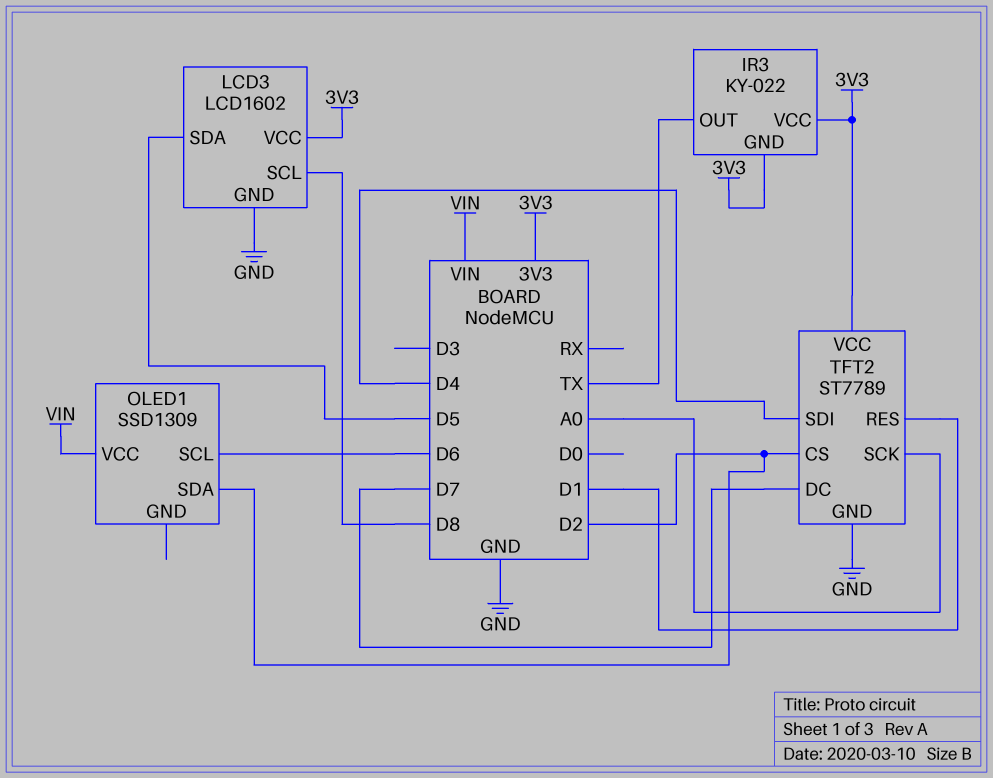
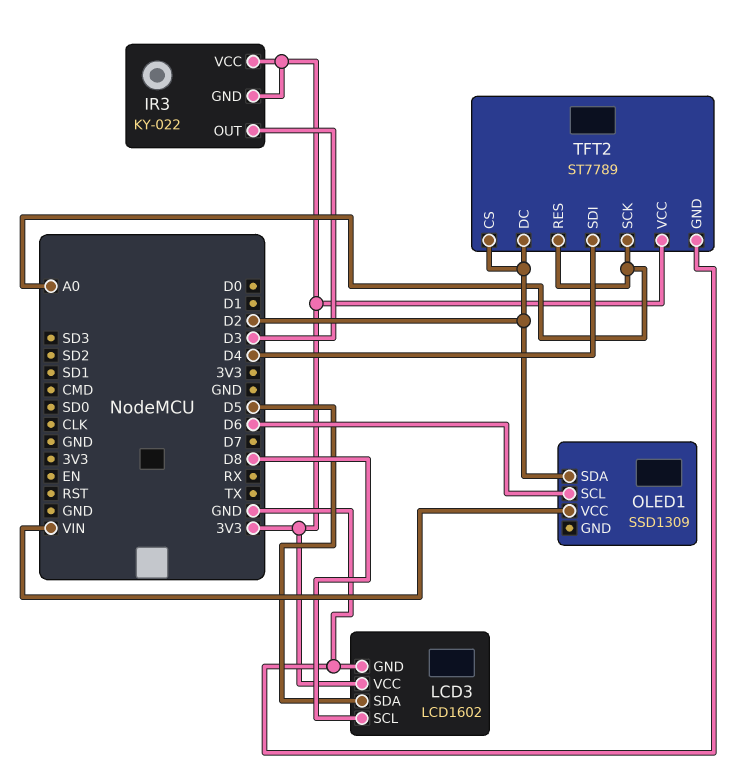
IR3 pin OUT: TX -> D3
TFT2 pin DC: D7 -> D2
TFT2 pin RES: D1 -> A0

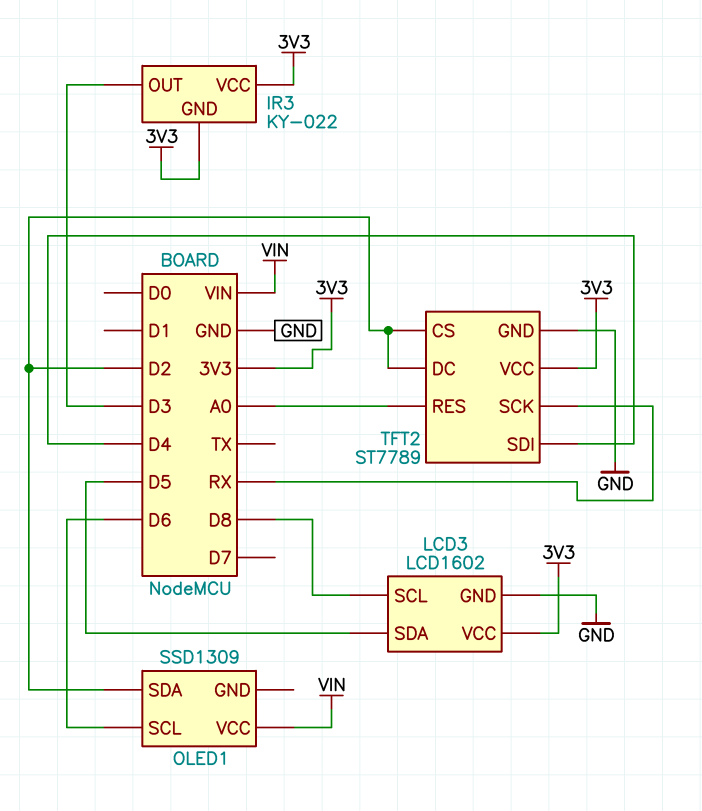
TFT2 pin SCK: A0 -> RX

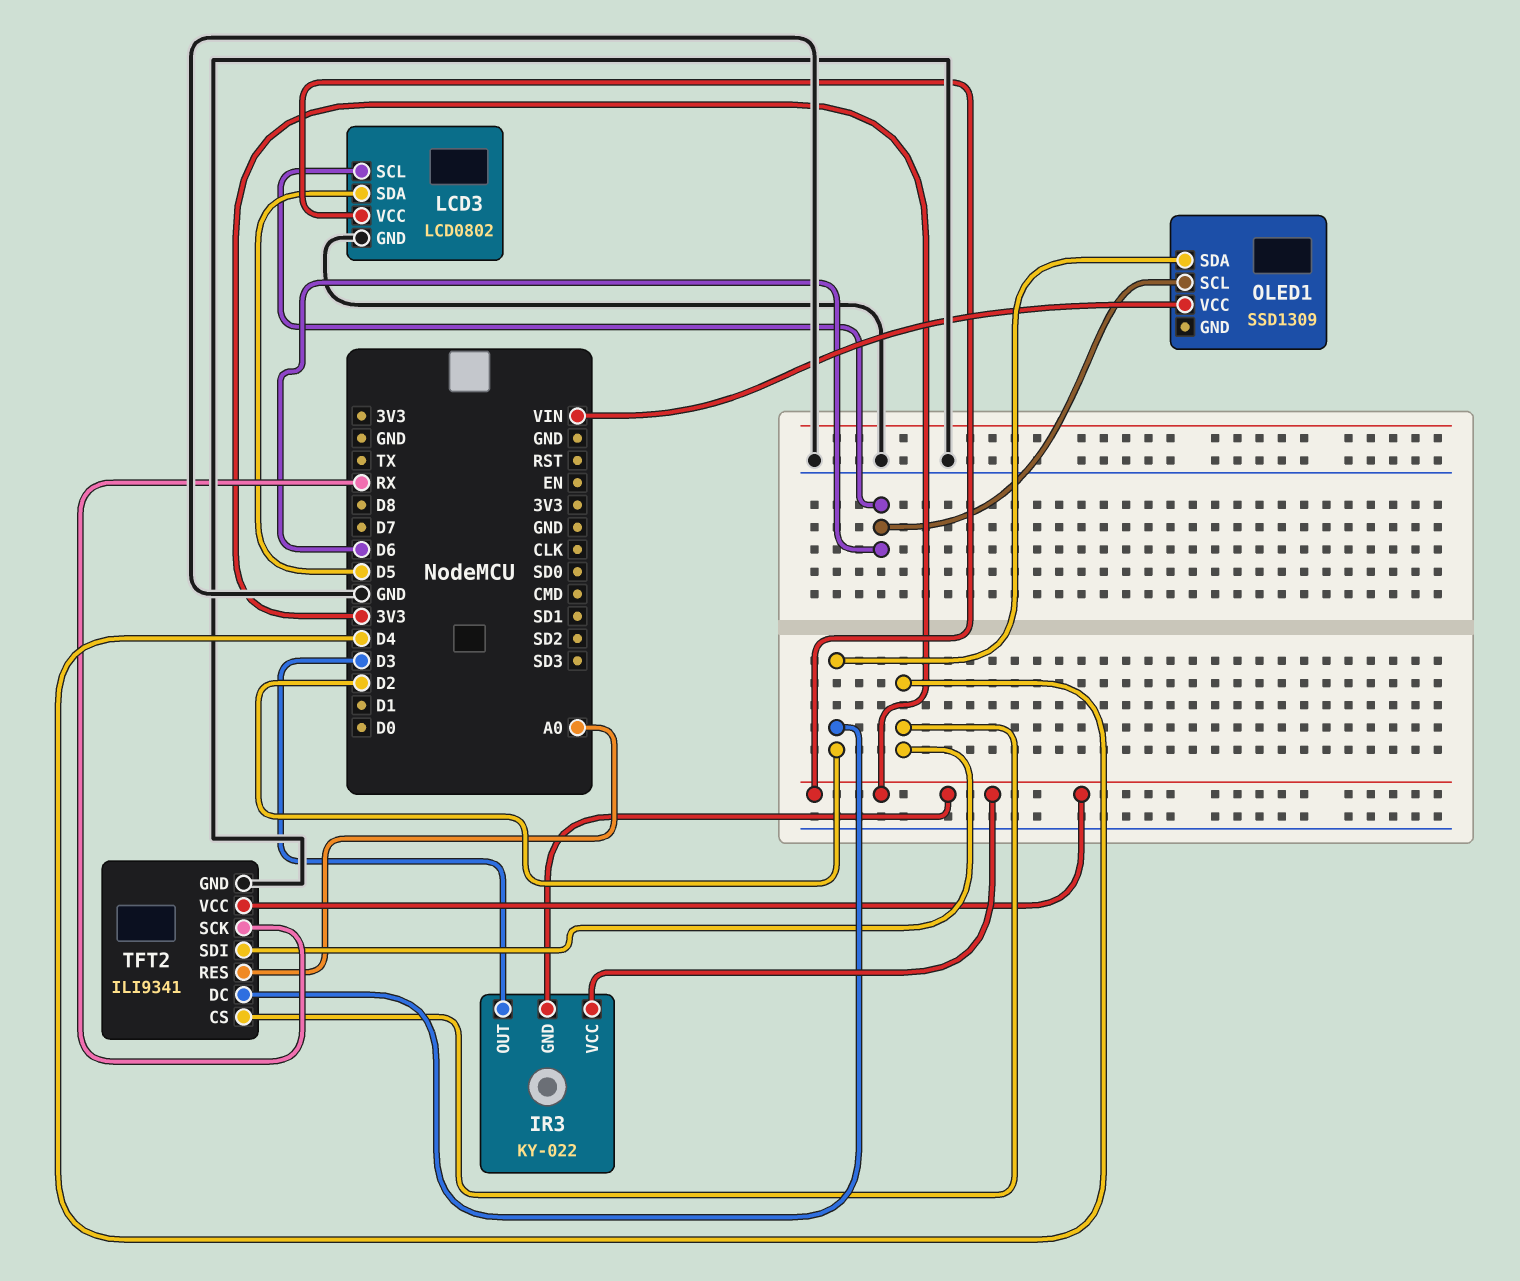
LCD3: LCD1602 -> LCD0802
LCD3 pin SCL: D8 -> D6
TFT2: ST7789 -> ILI9341
TFT2 pin CS: D2 -> D4

